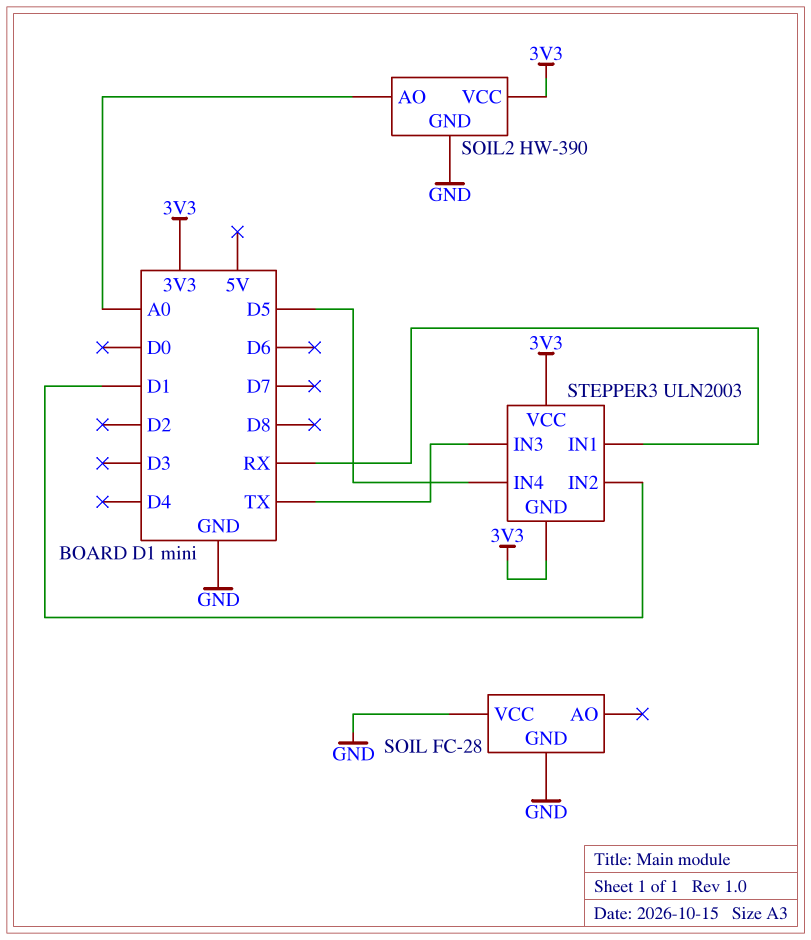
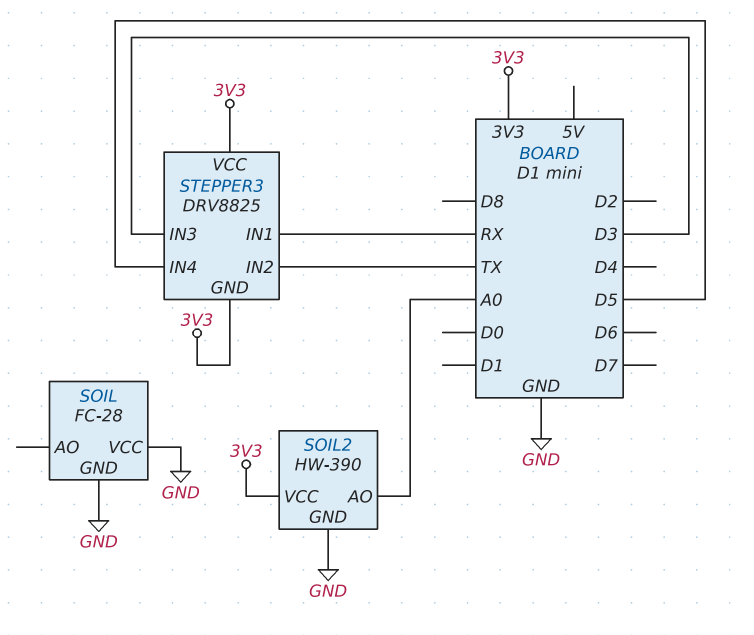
STEPPER3: ULN2003 -> DRV8825
STEPPER3 pin IN2: D1 -> TX
STEPPER3 pin IN3: TX -> D3

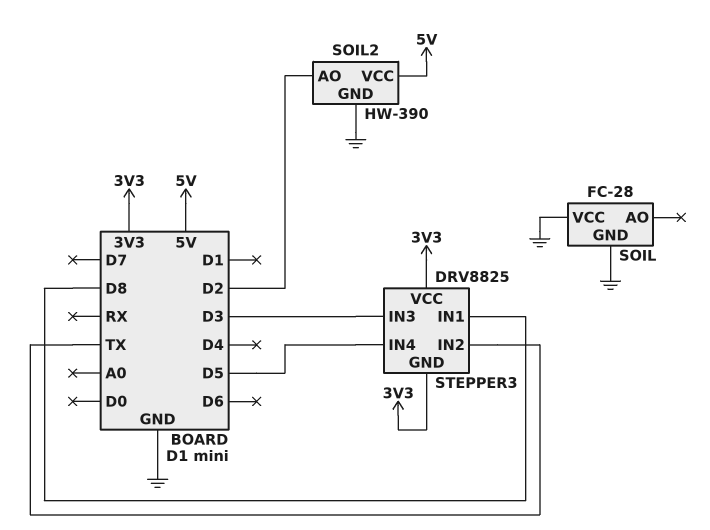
SOIL2 pin AO: A0 -> D2
SOIL2 pin VCC: 3V3 -> 5V
STEPPER3 pin IN1: RX -> D8

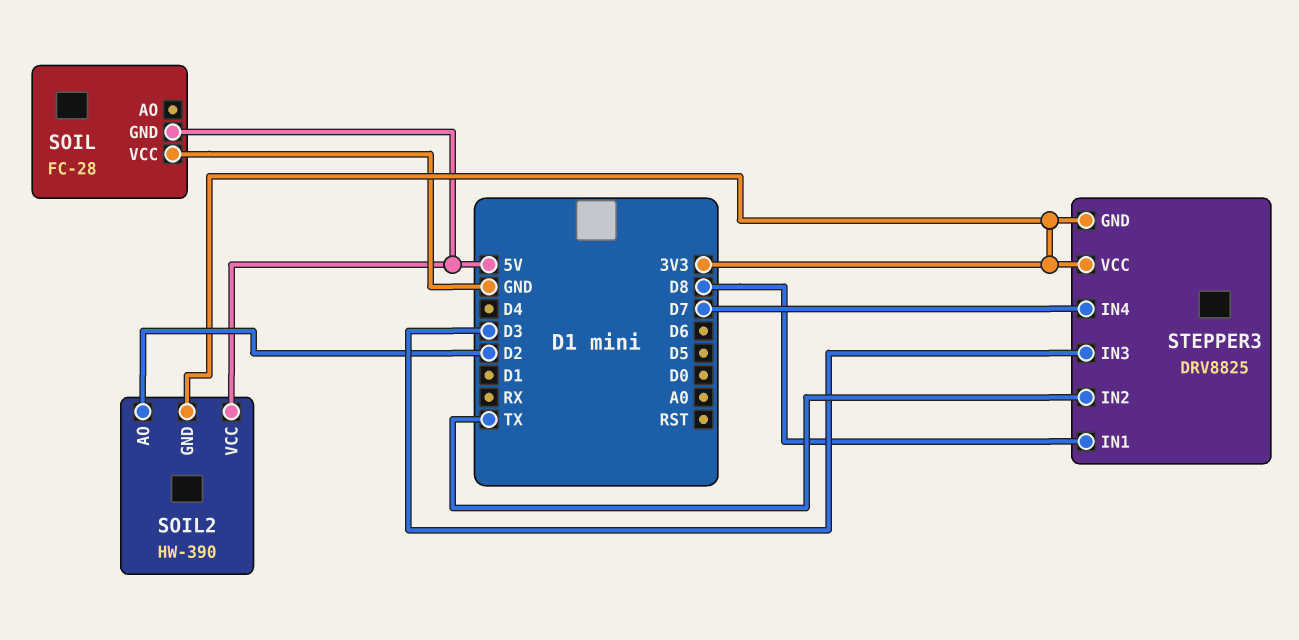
SOIL pin GND: GND -> 5V
SOIL2 pin GND: GND -> 3V3
STEPPER3 pin IN4: D5 -> D7

